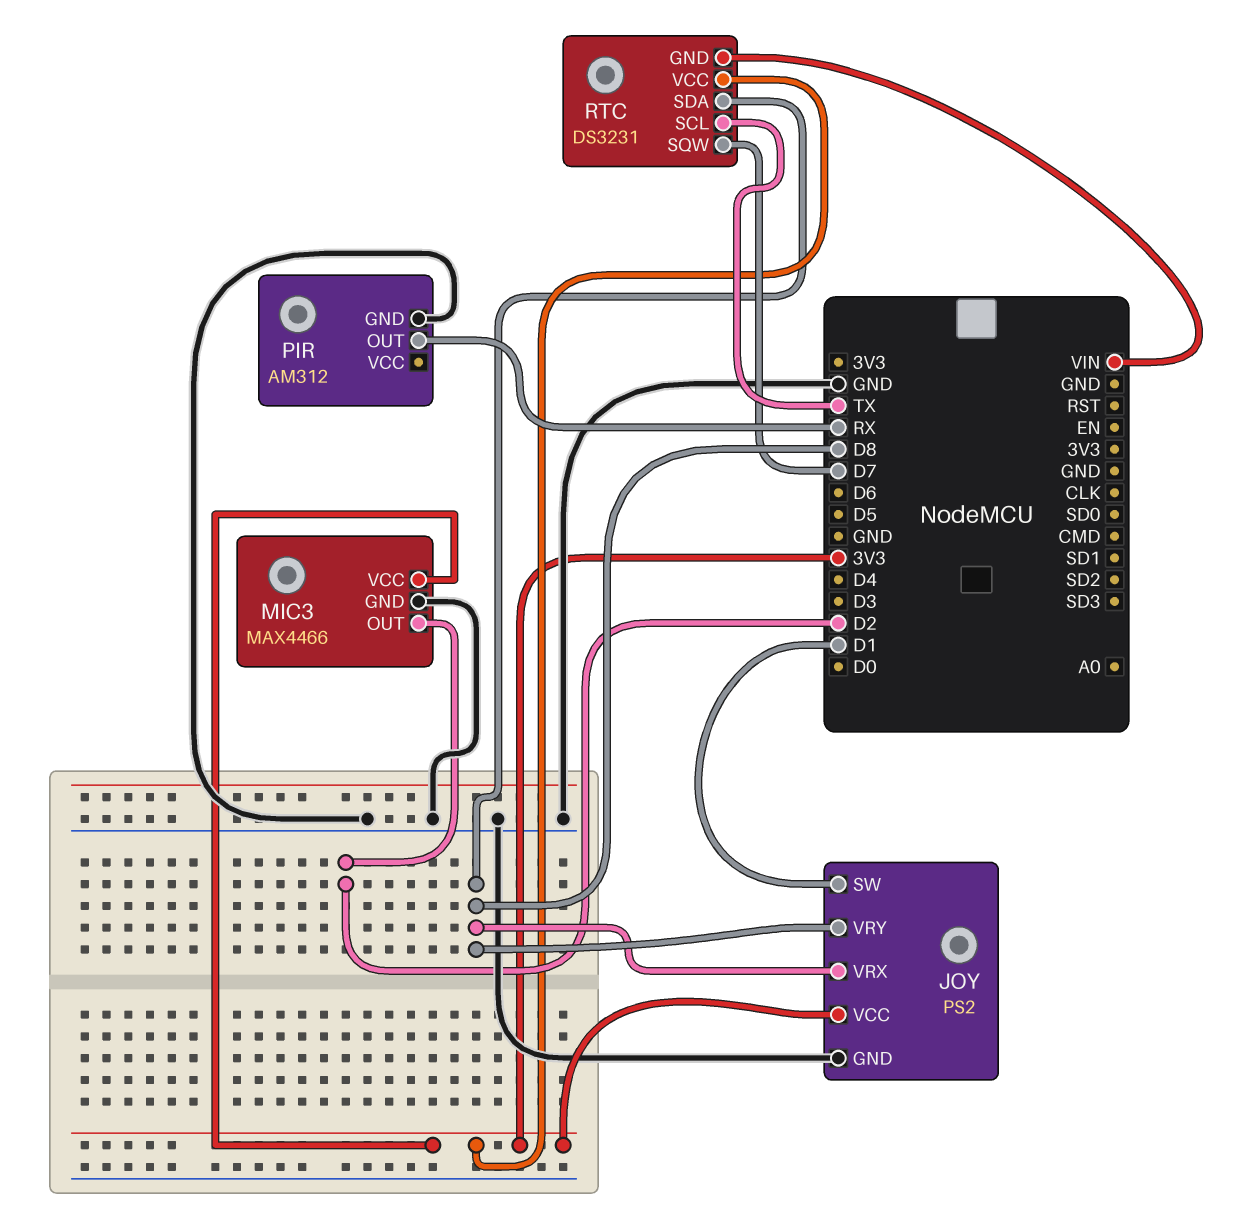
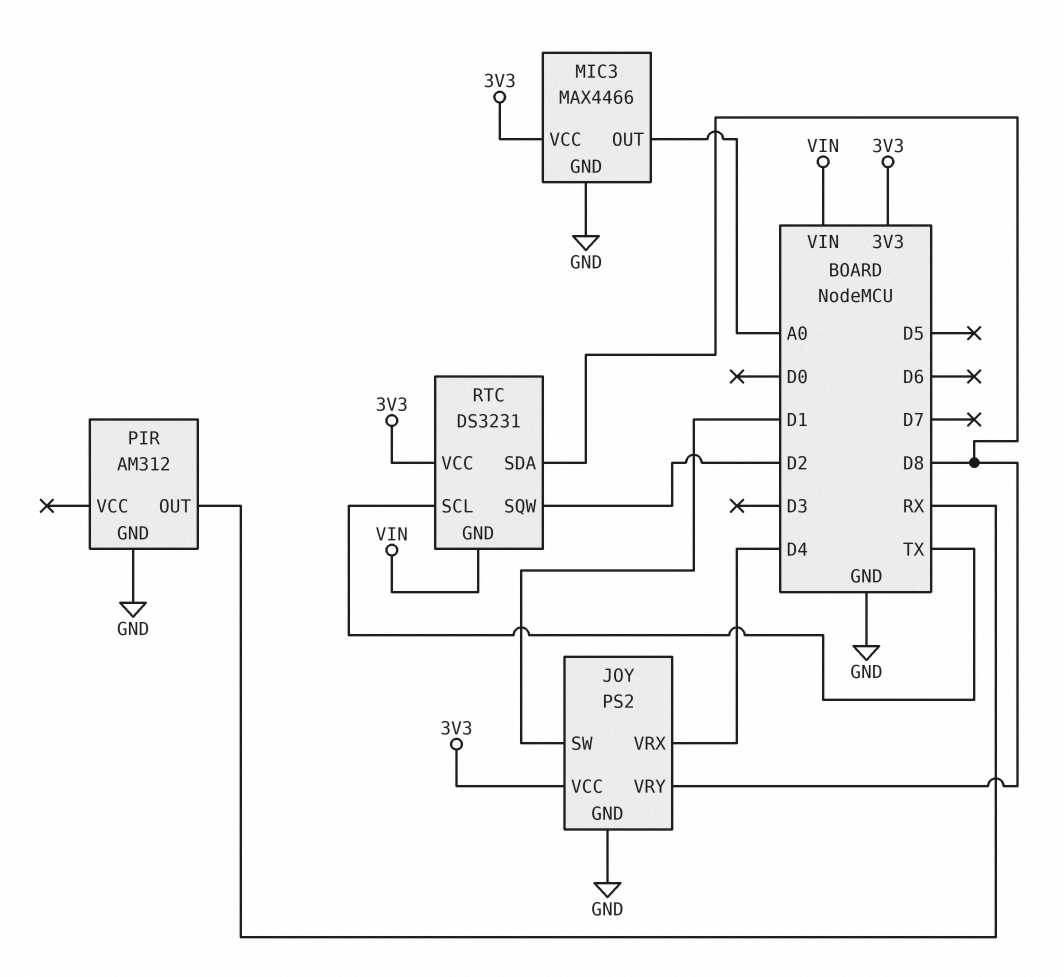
JOY pin VRX: D8 -> D4
MIC3 pin OUT: D2 -> A0
RTC pin SQW: D7 -> D2

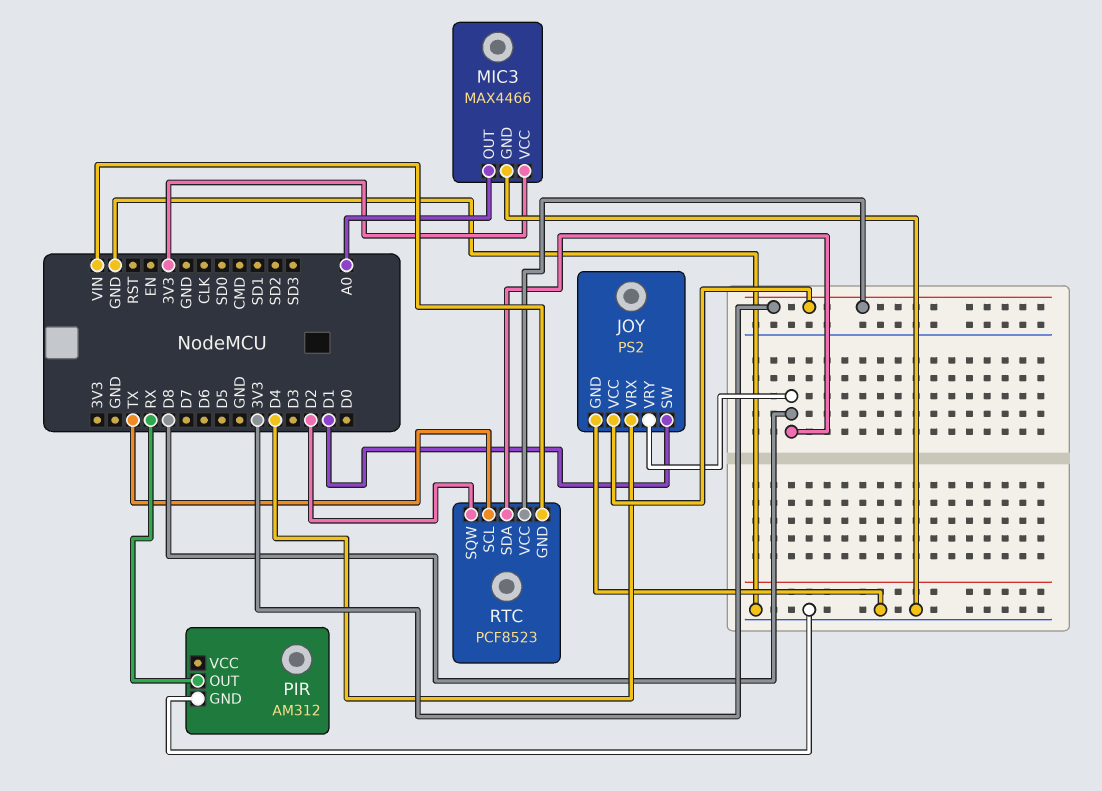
RTC: DS3231 -> PCF8523

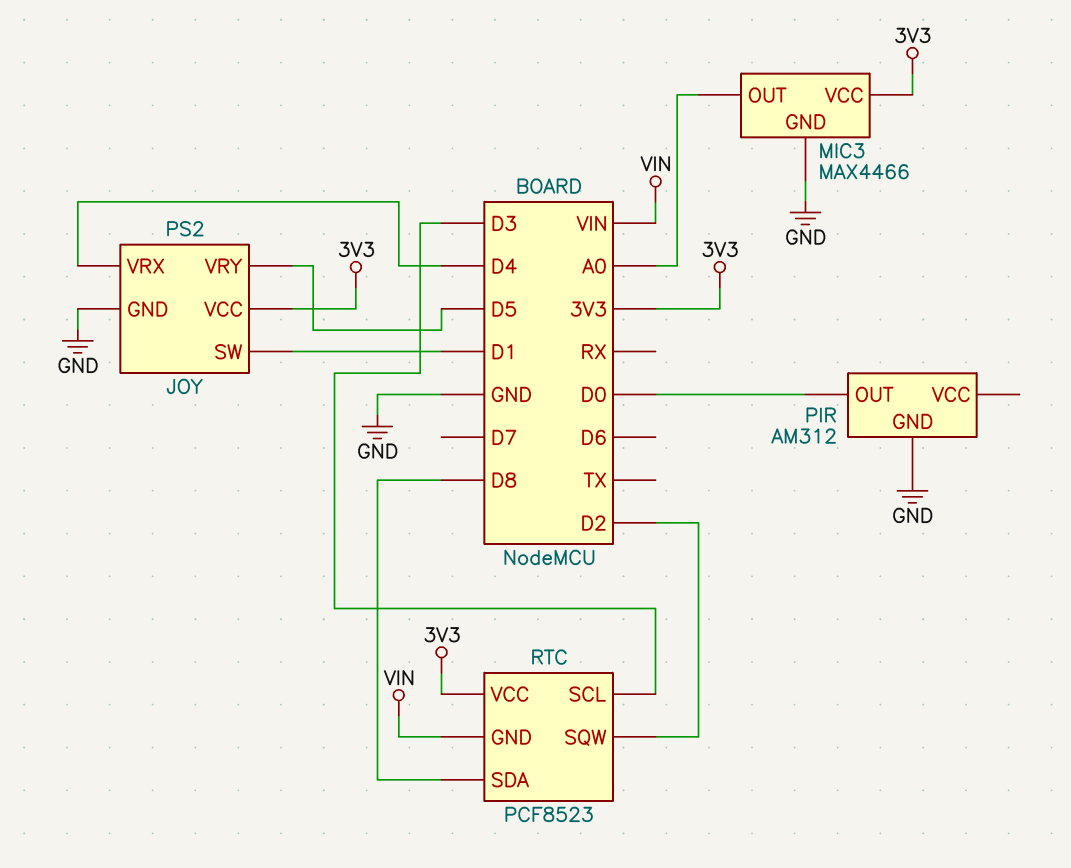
JOY pin VRY: D8 -> D5
PIR pin OUT: RX -> D0
RTC pin SCL: TX -> D3

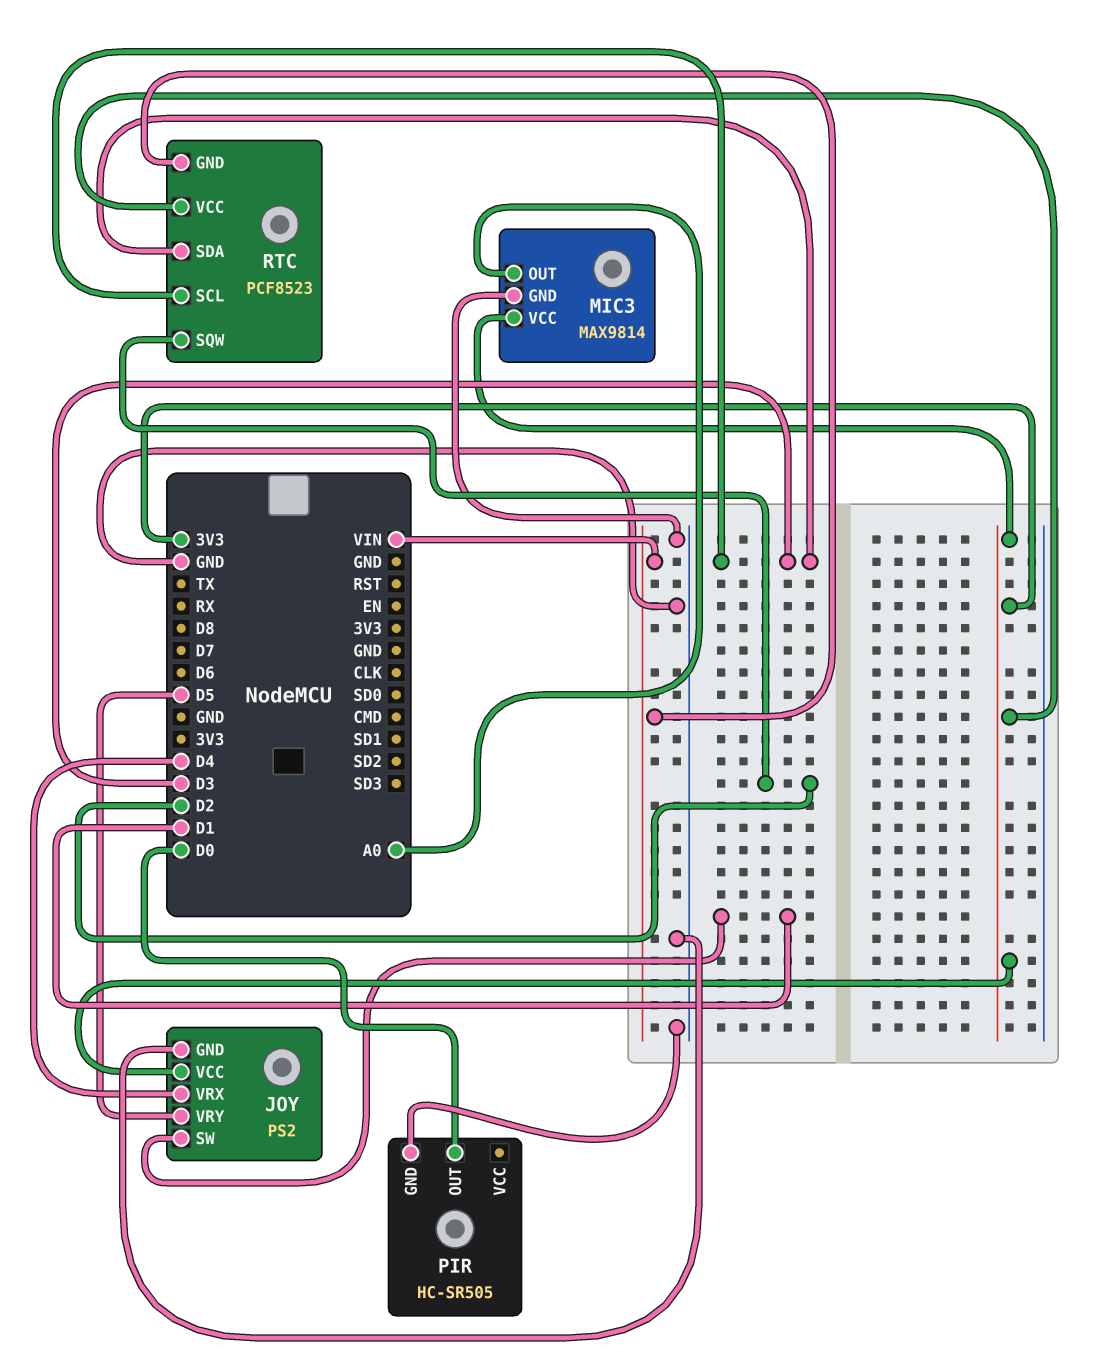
MIC3: MAX4466 -> MAX9814
PIR: AM312 -> HC-SR505
RTC pin SDA: D8 -> D3

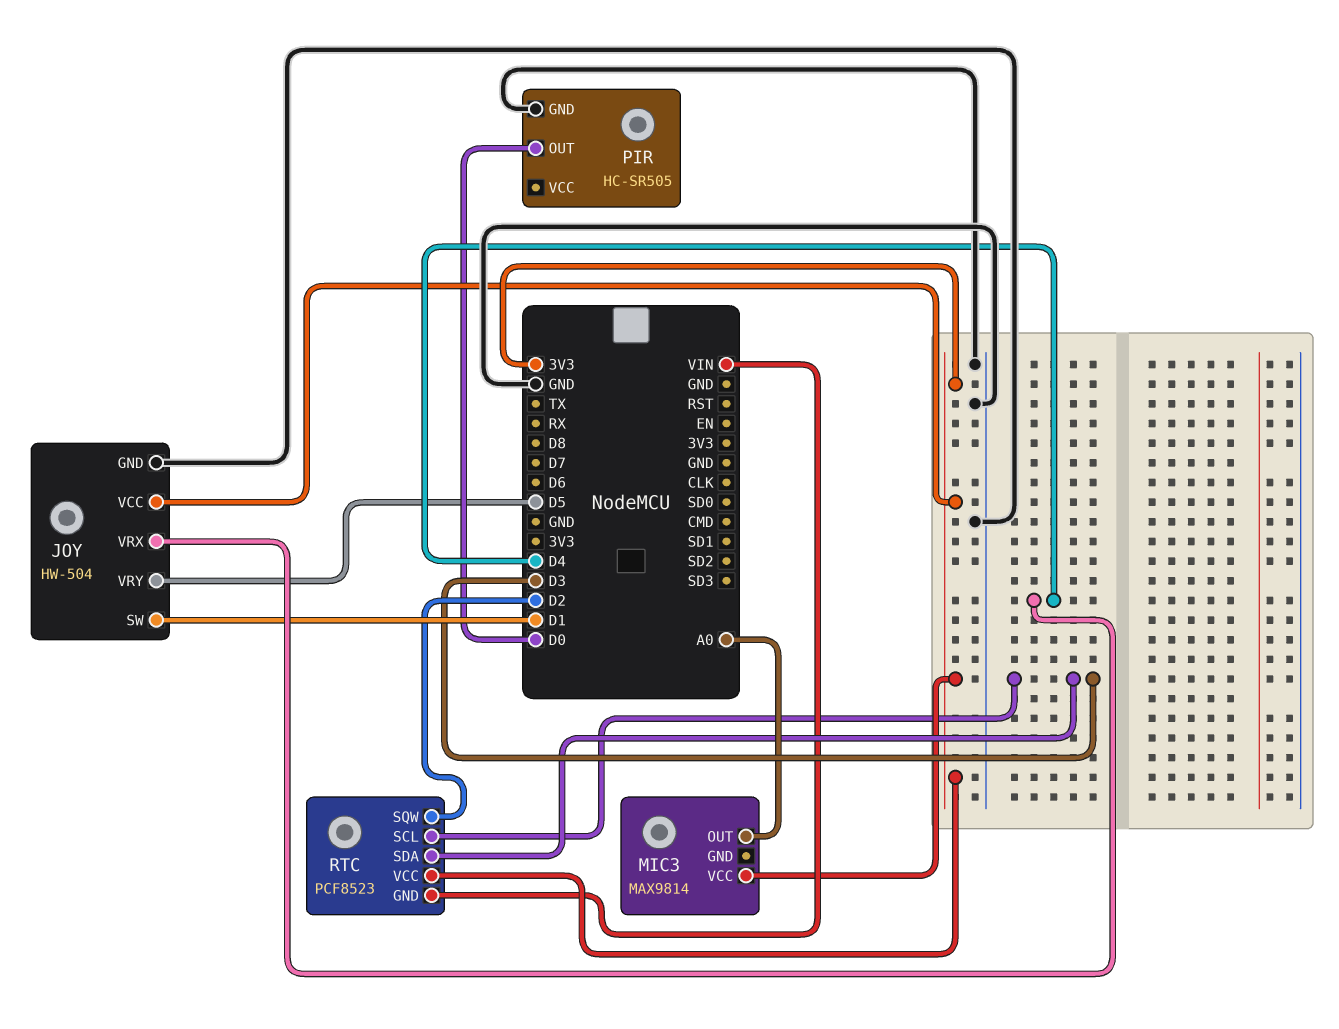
JOY: PS2 -> HW-504
MIC3 pin GND: GND -> none

